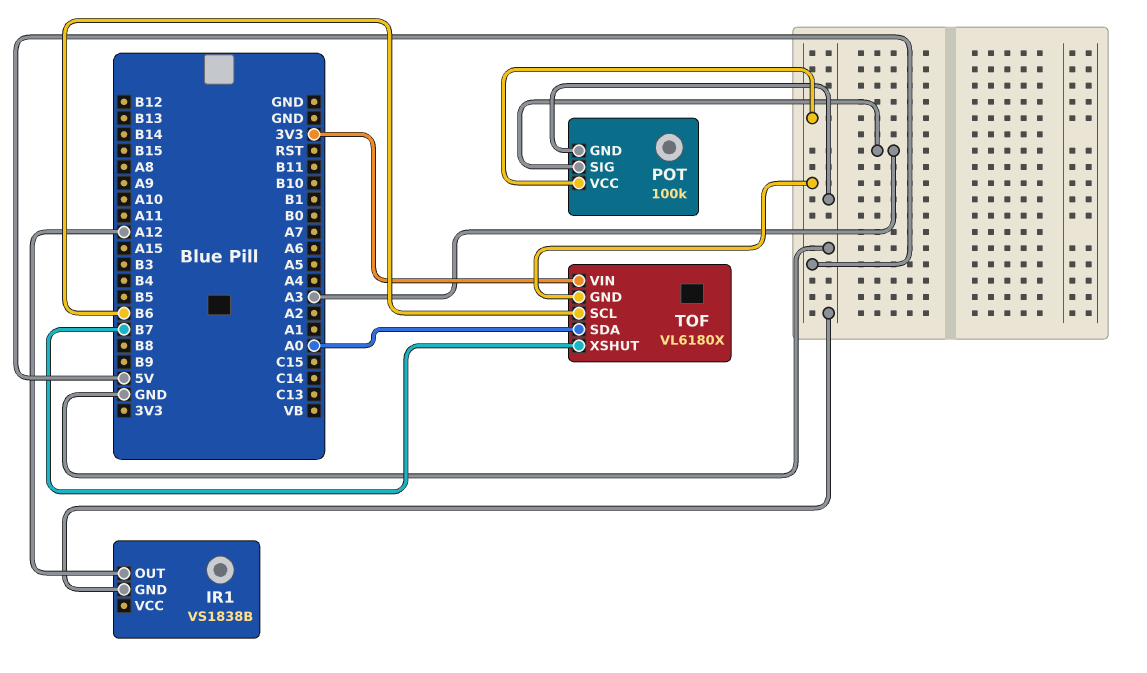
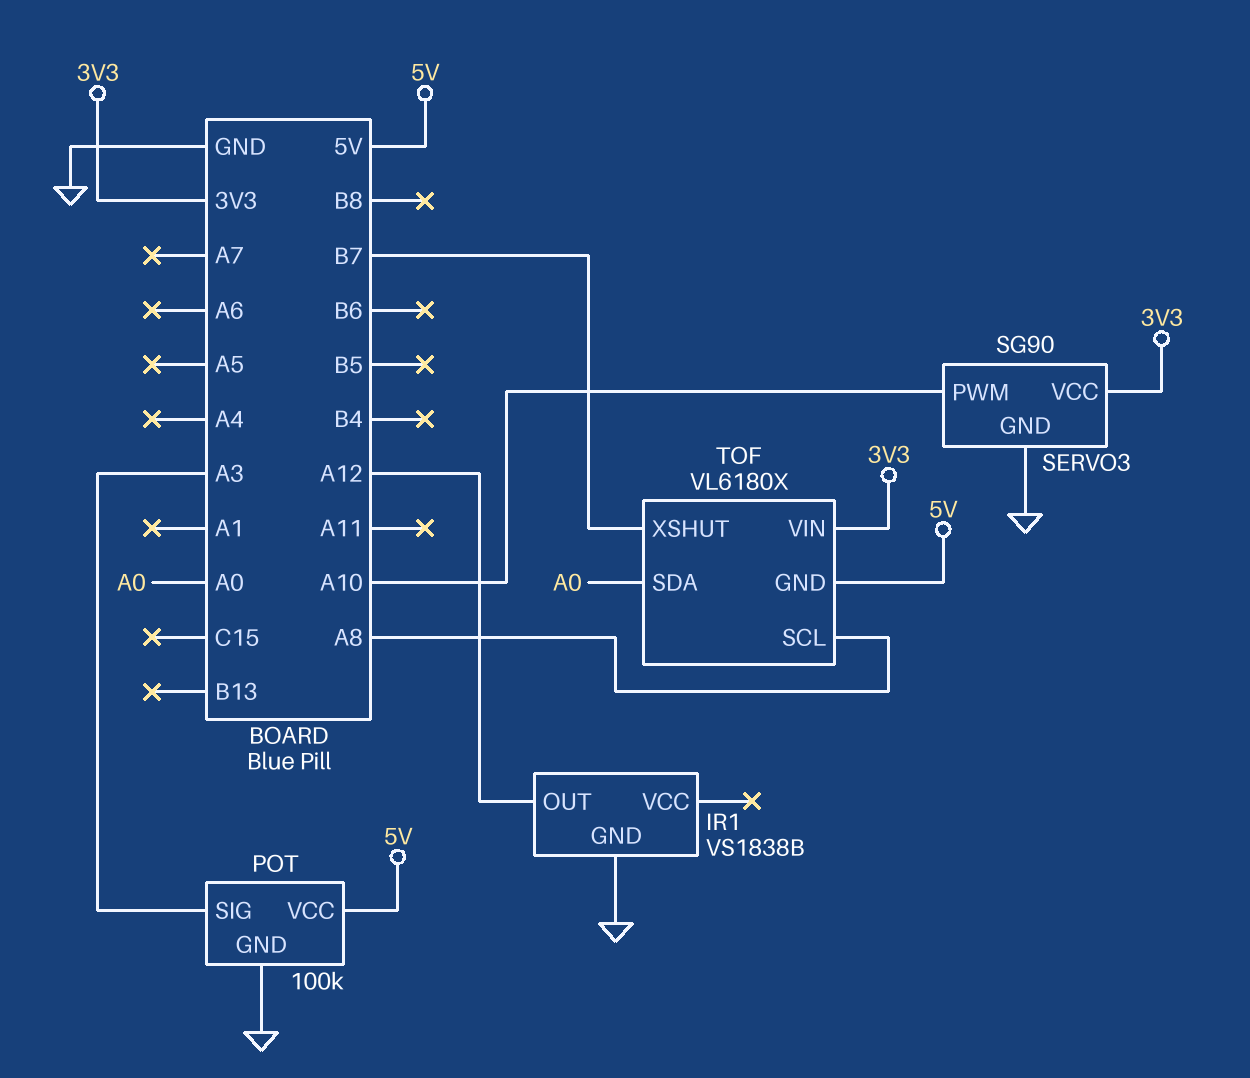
SERVO3: none -> SG90
SERVO3 pin GND: none -> GND
SERVO3 pin PWM: none -> A10
SERVO3 pin VCC: none -> 3V3
TOF pin SCL: B6 -> A8

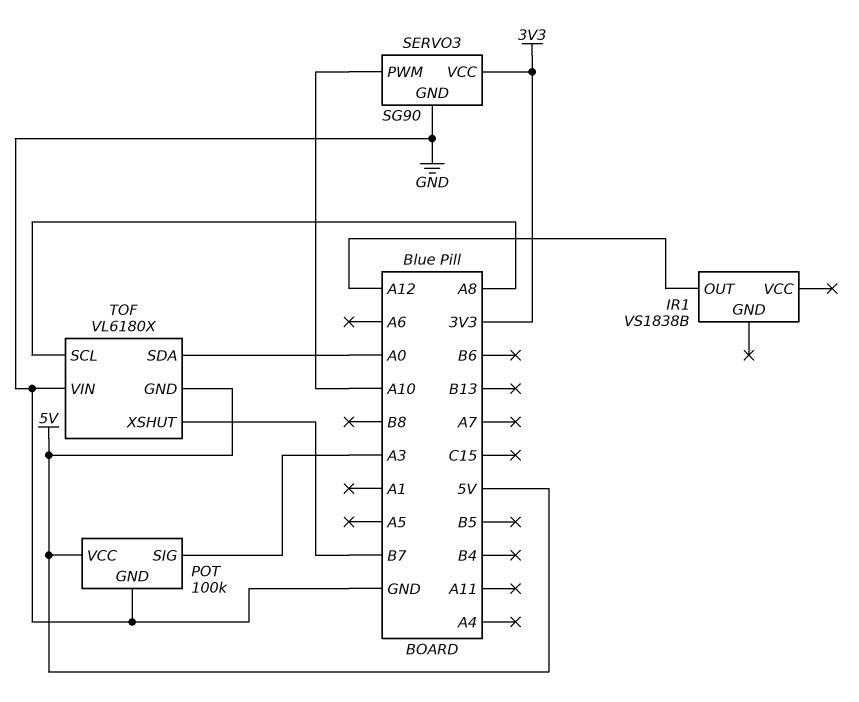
IR1 pin GND: GND -> none
TOF pin VIN: 3V3 -> GND

